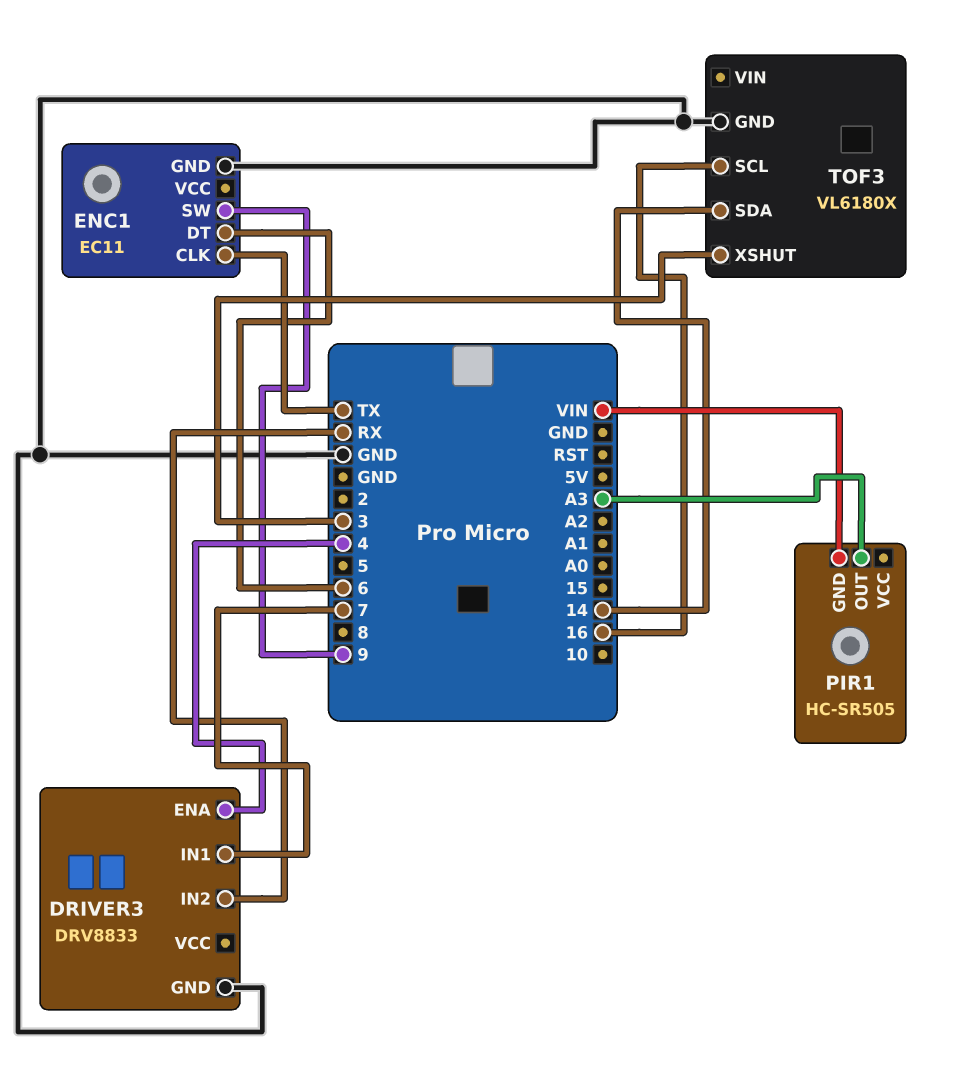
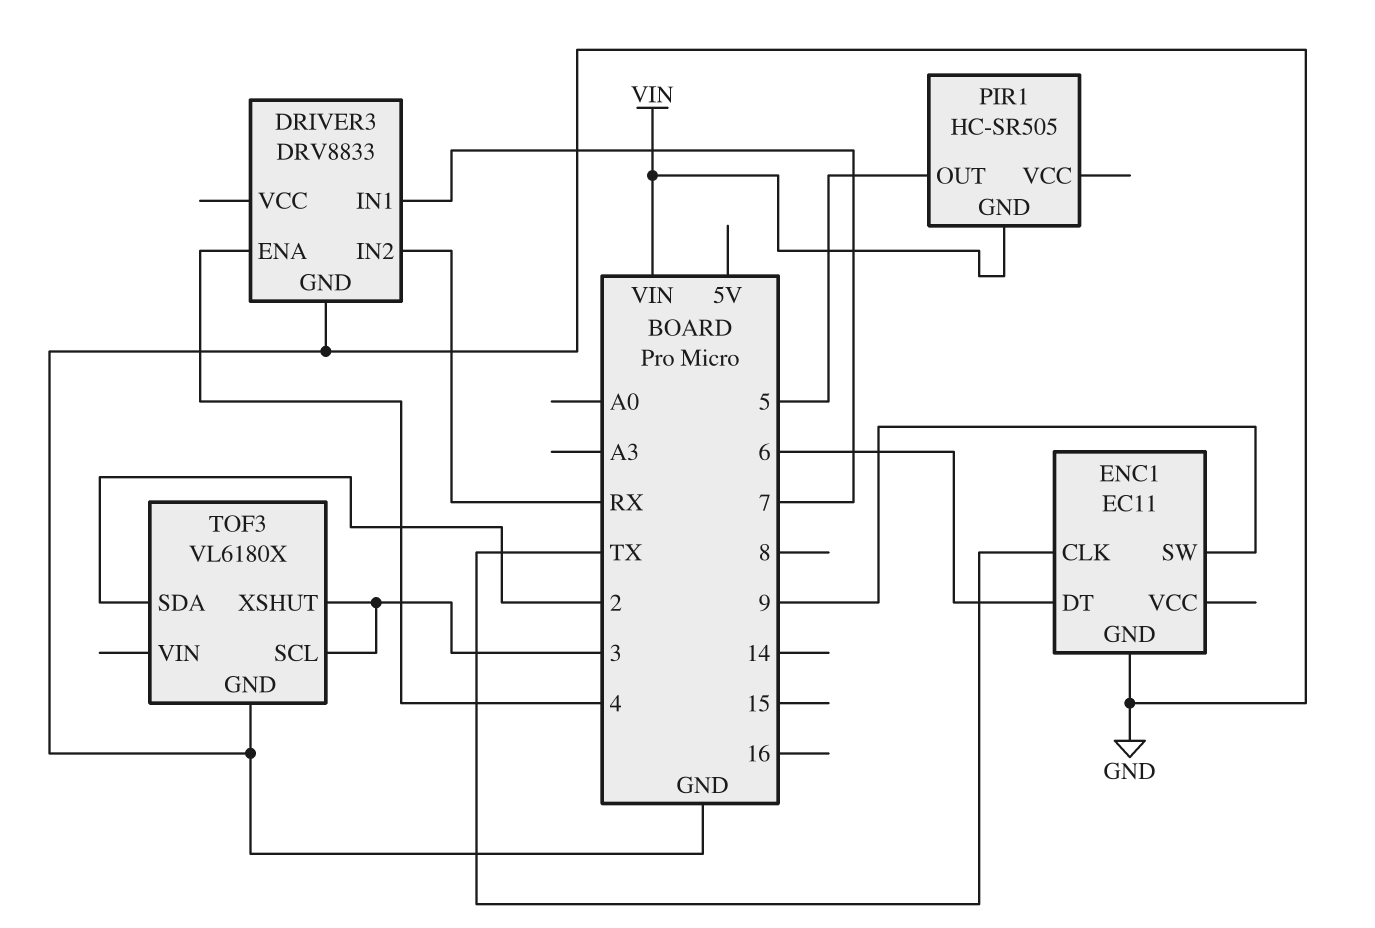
PIR1 pin OUT: A3 -> 5
TOF3 pin SCL: 16 -> 3
TOF3 pin SDA: 14 -> 2

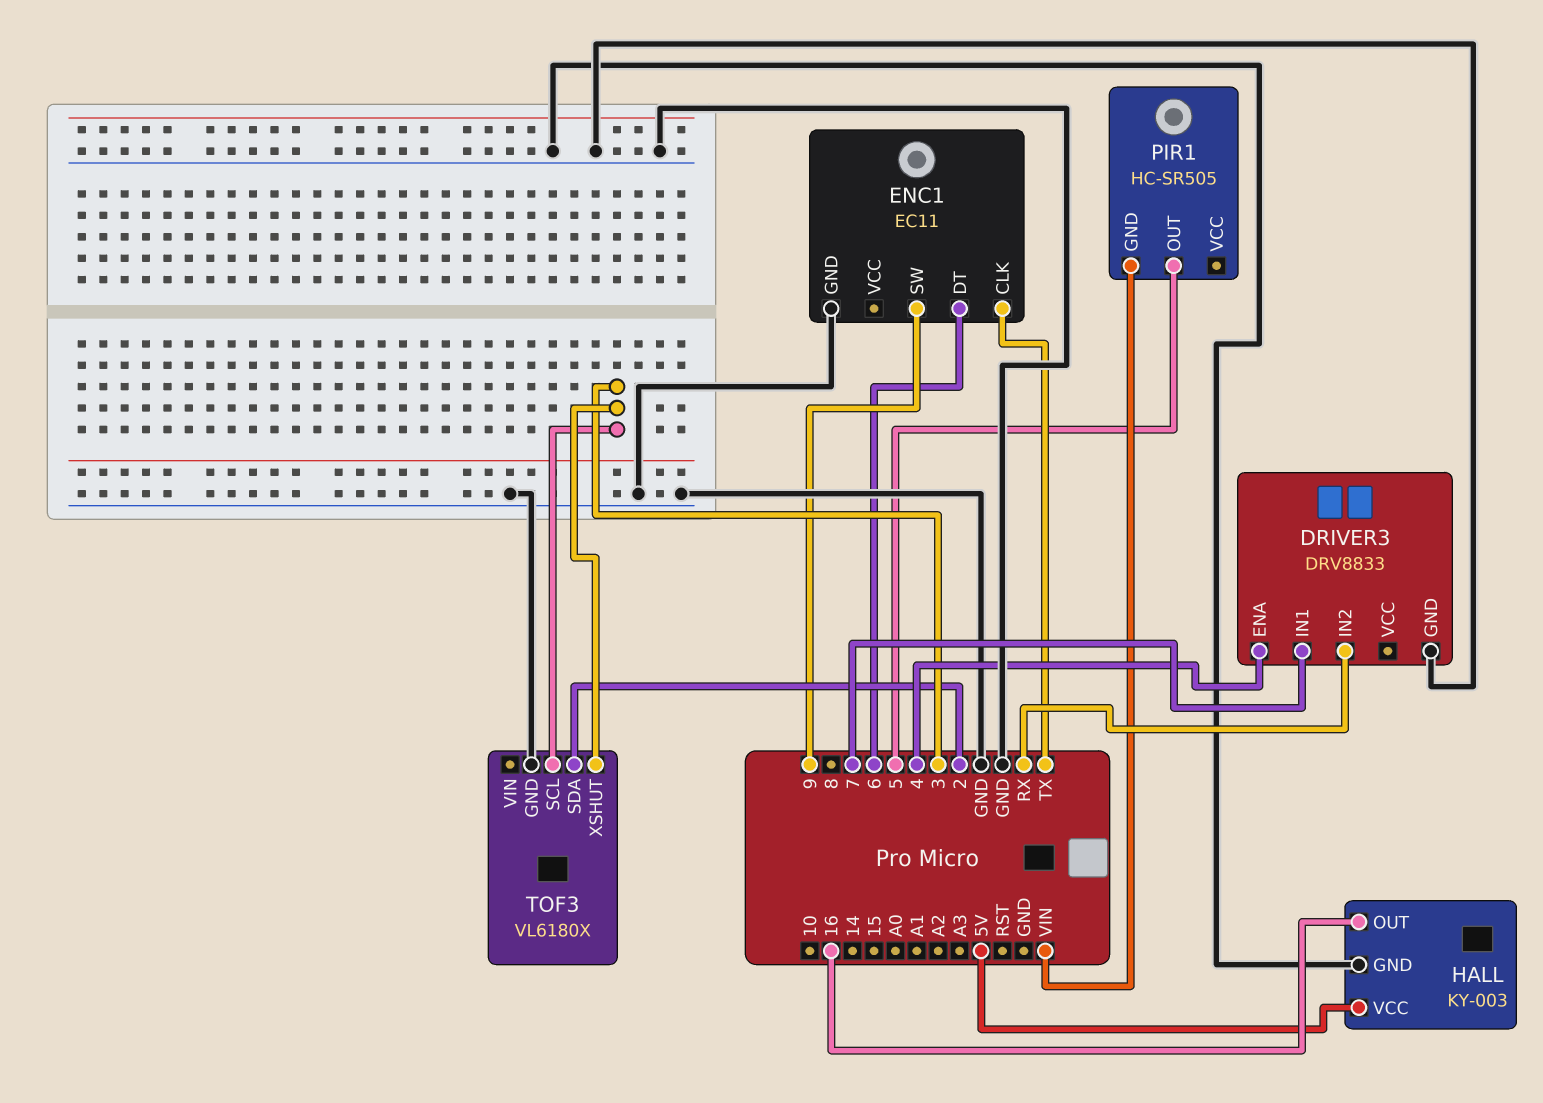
HALL: none -> KY-003
HALL pin GND: none -> GND
HALL pin OUT: none -> 16
HALL pin VCC: none -> 5V

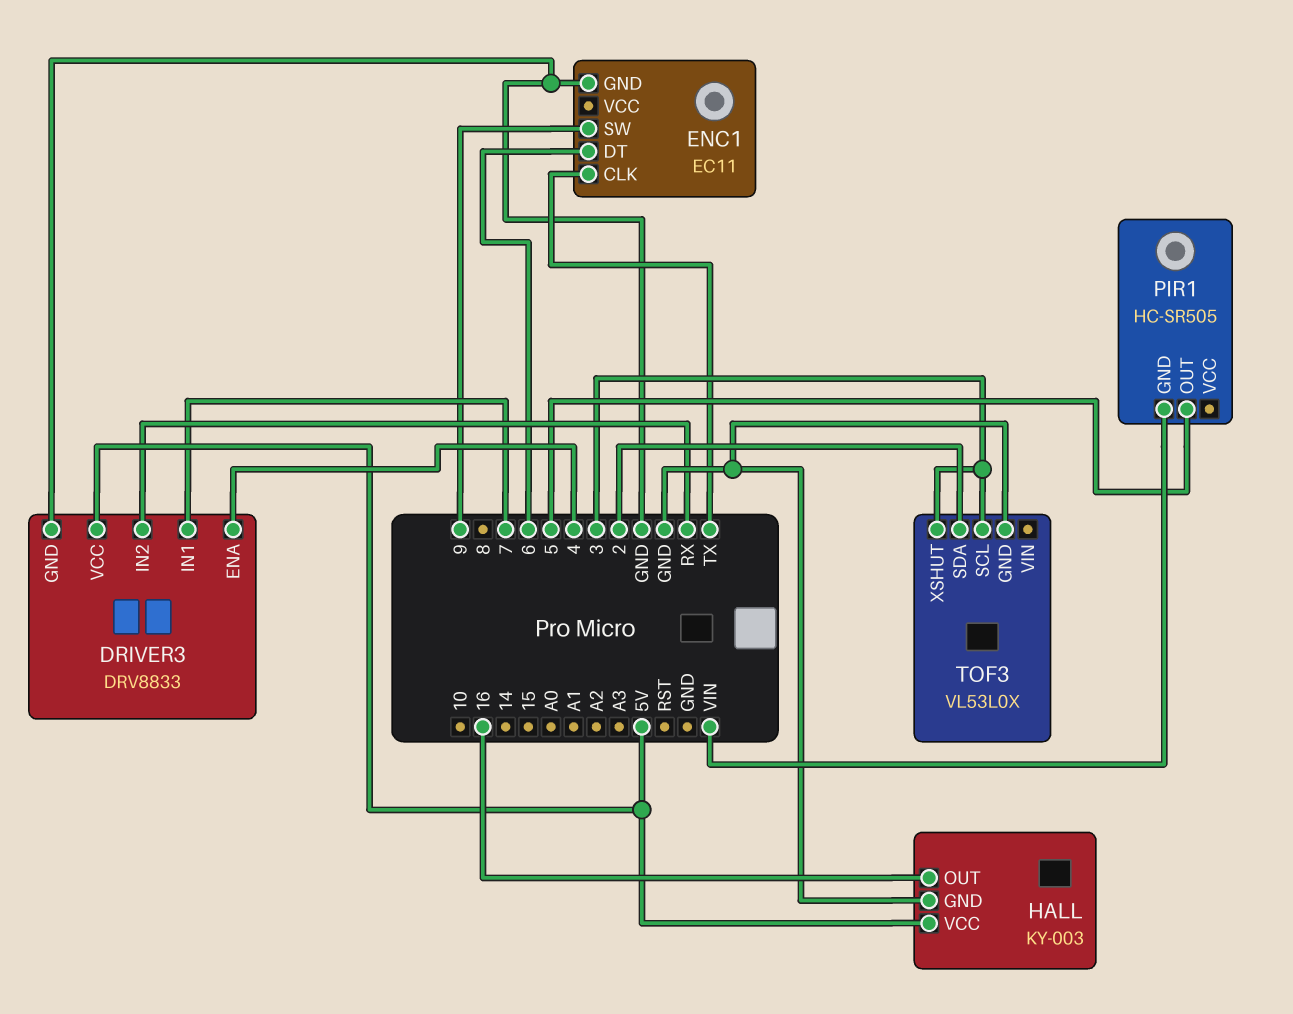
DRIVER3 pin VCC: none -> 5V
TOF3: VL6180X -> VL53L0X

